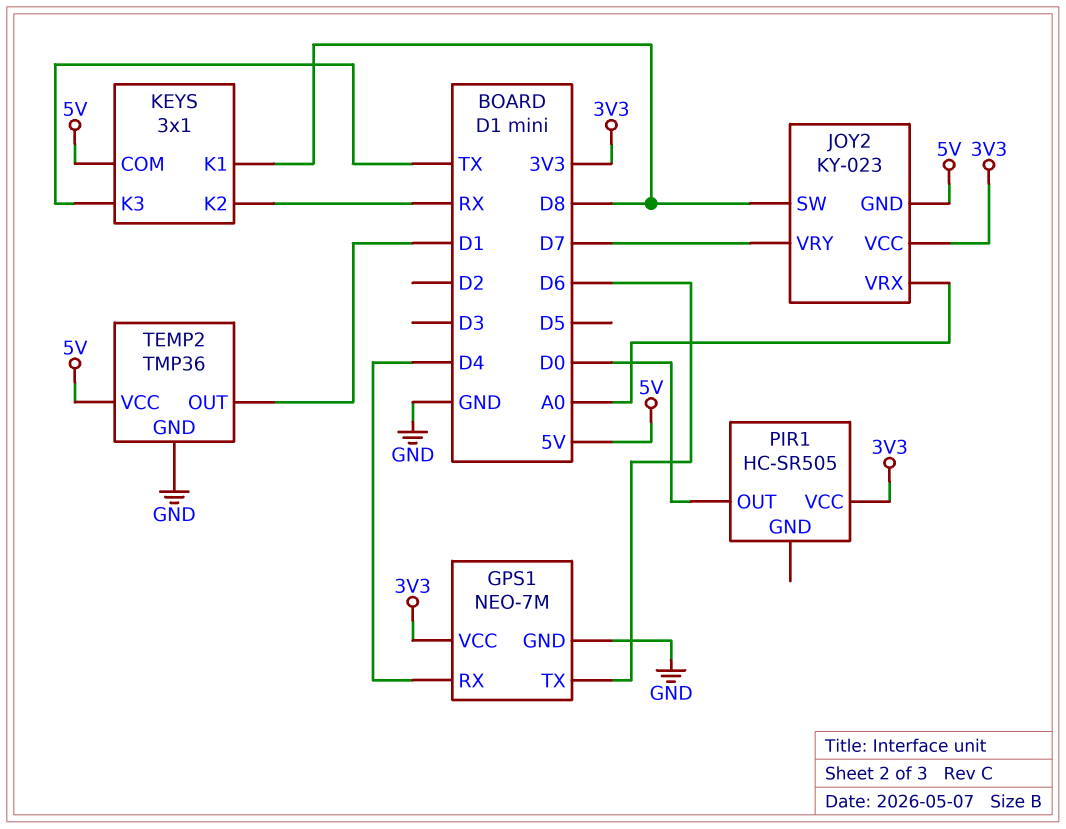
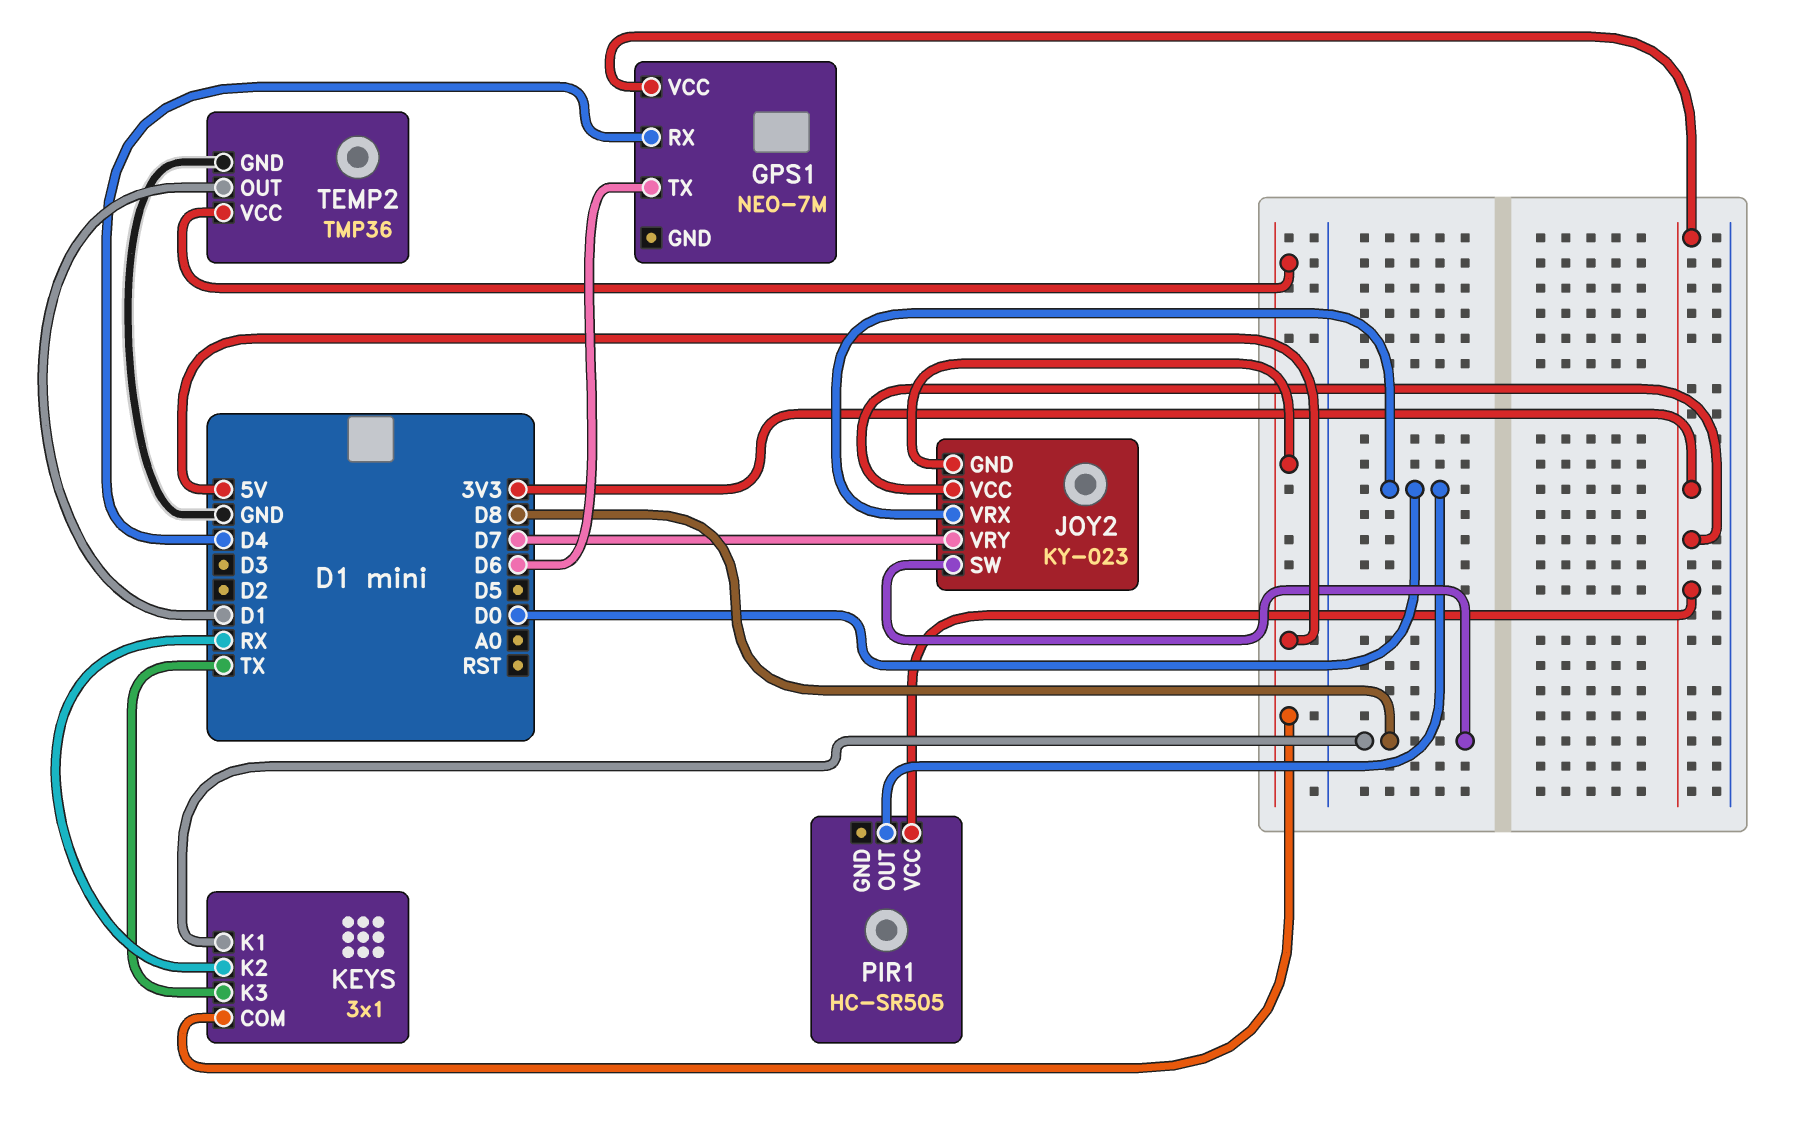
GPS1 pin GND: GND -> none
JOY2 pin VRX: A0 -> D0

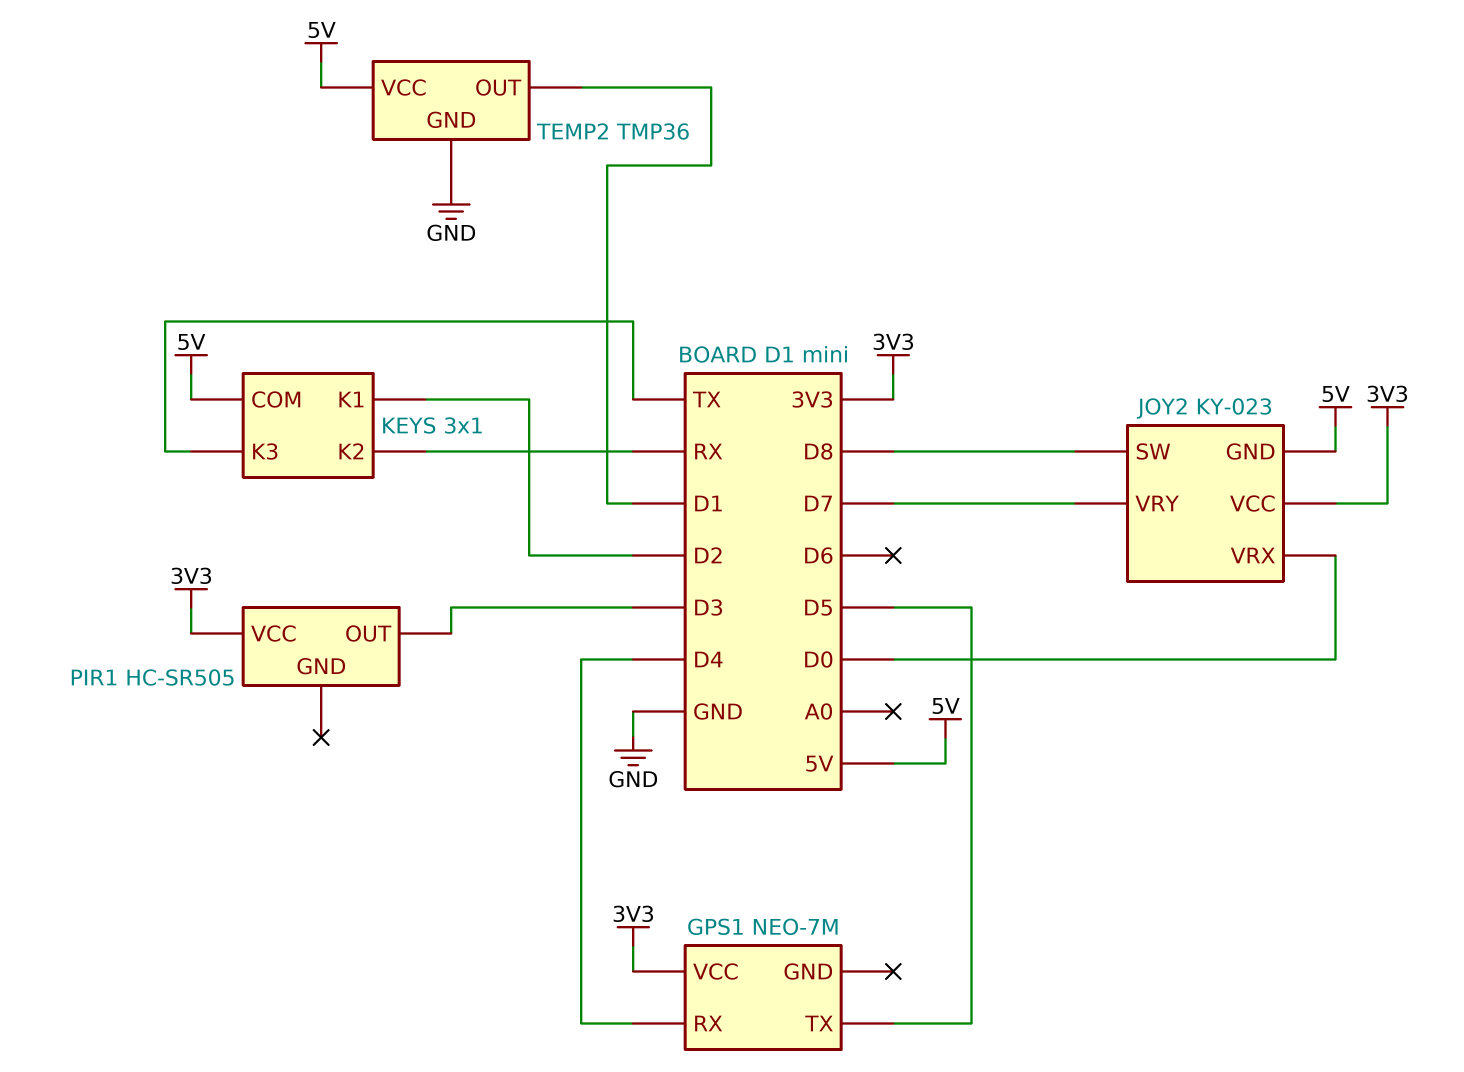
GPS1 pin TX: D6 -> D5
KEYS pin K1: D8 -> D2
PIR1 pin OUT: D0 -> D3

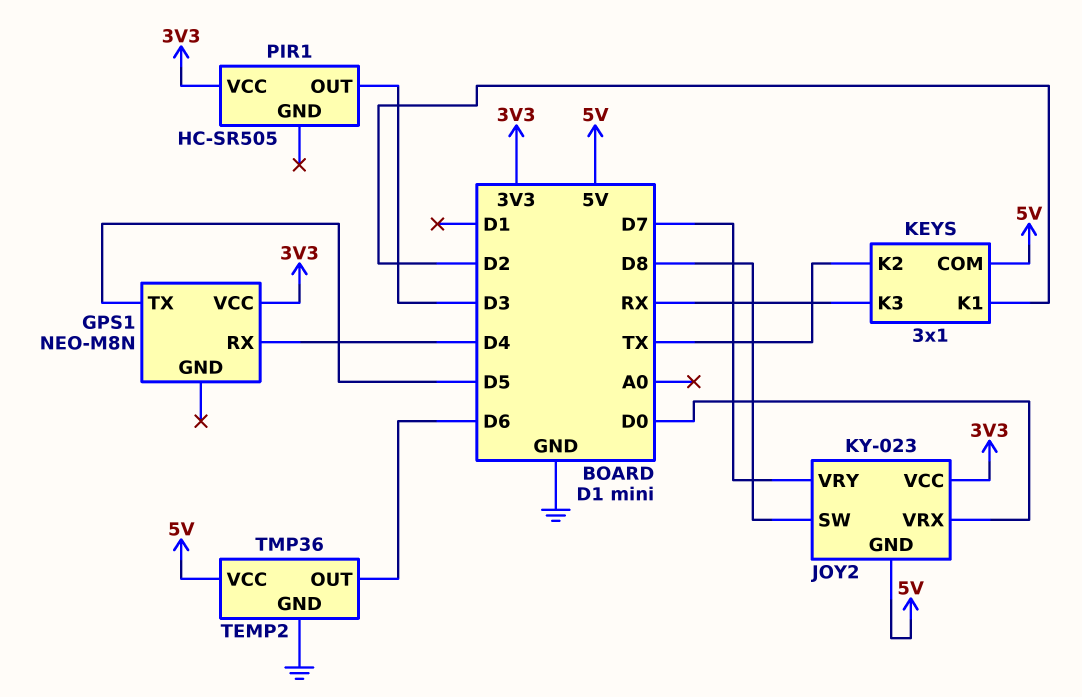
GPS1: NEO-7M -> NEO-M8N
KEYS pin K2: RX -> TX
KEYS pin K3: TX -> RX
TEMP2 pin OUT: D1 -> D6

